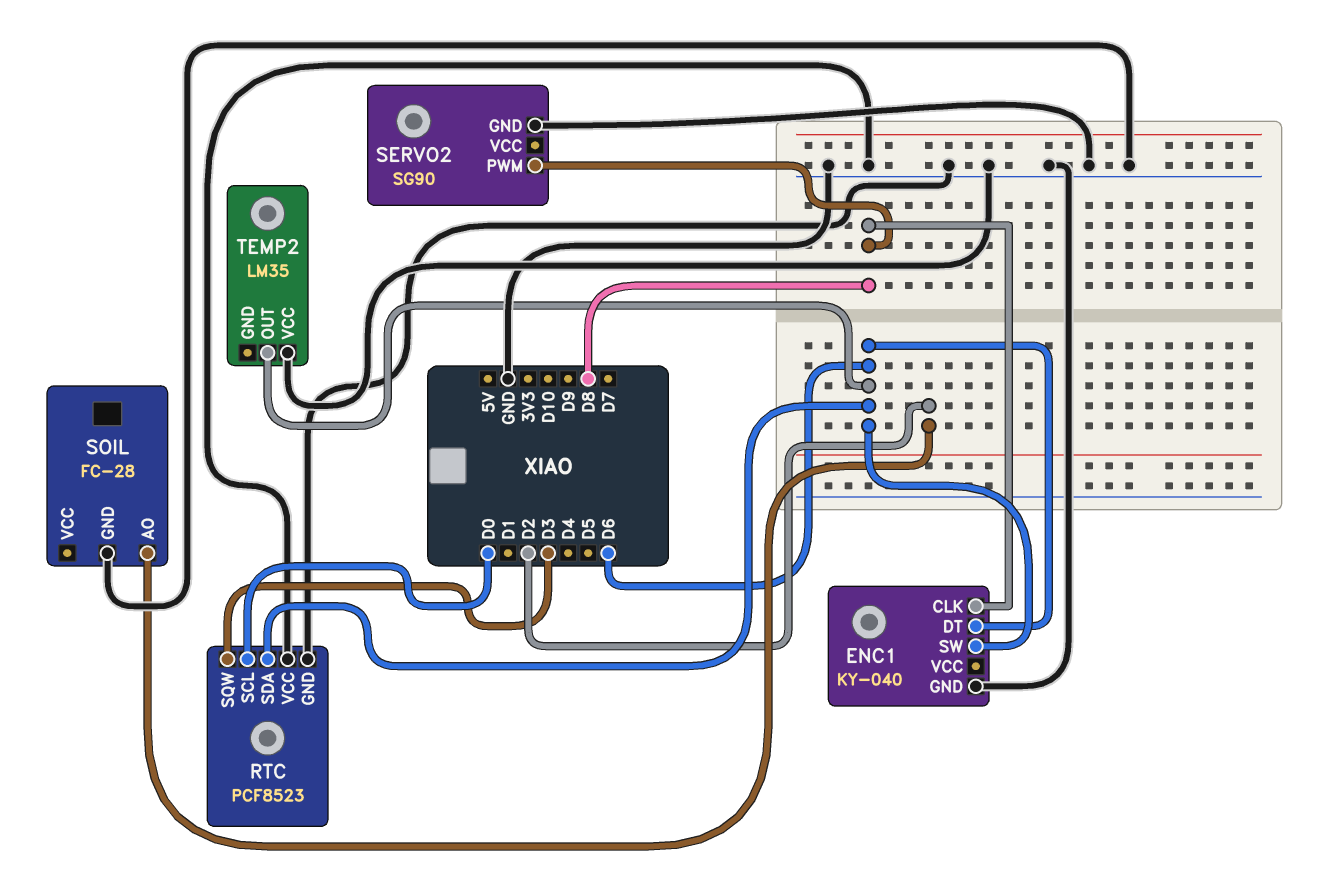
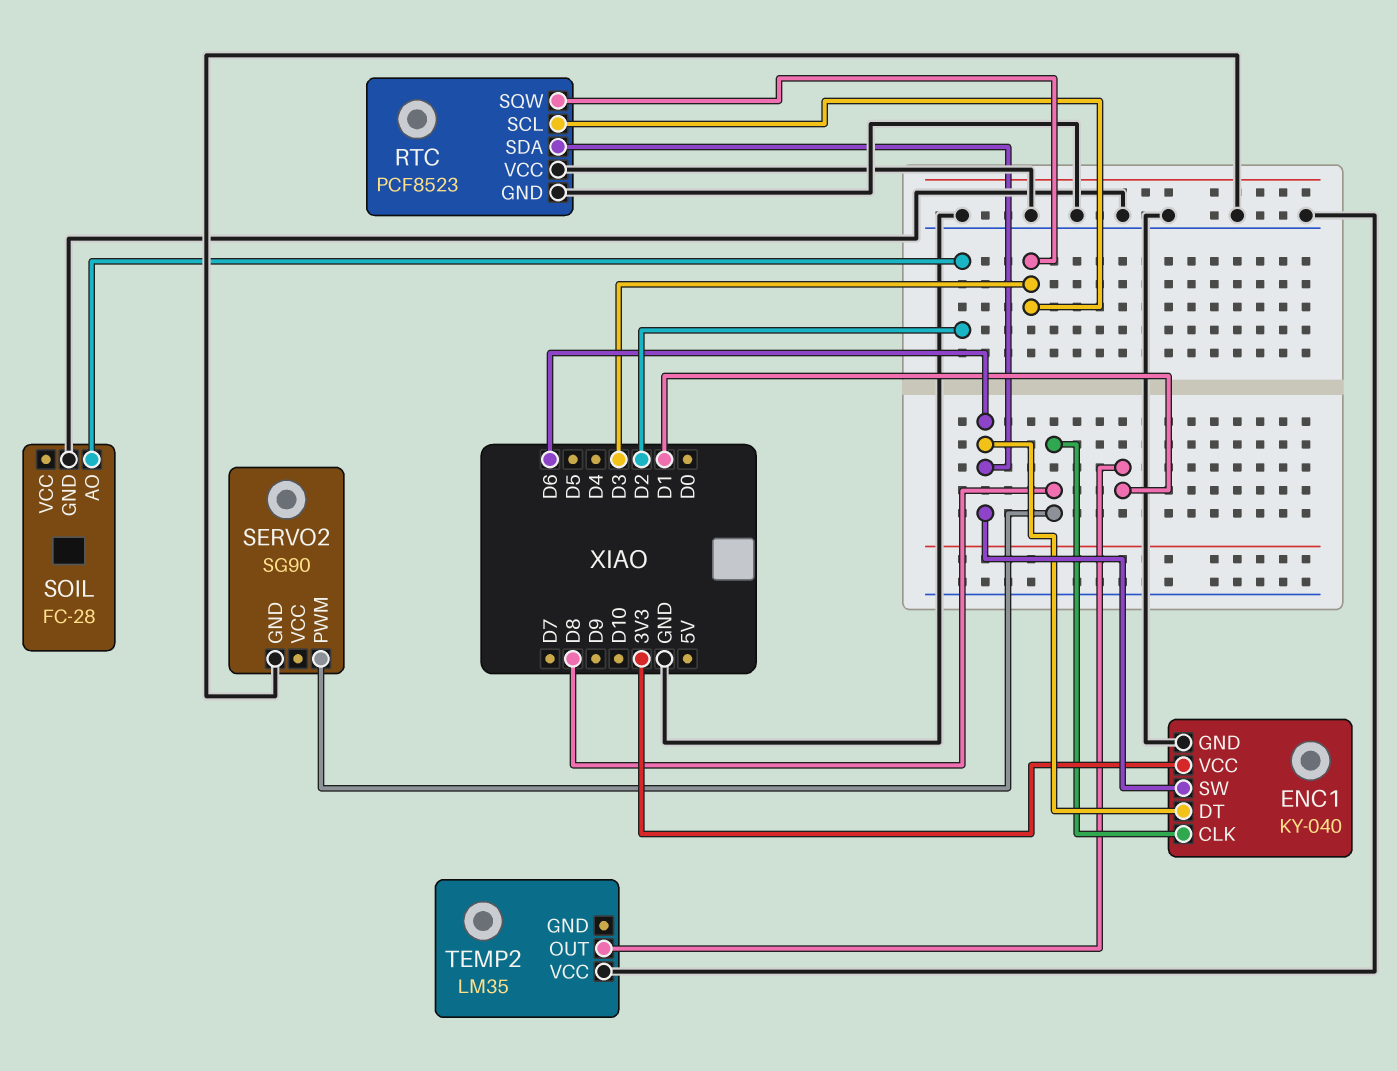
ENC1 pin VCC: none -> 3V3
RTC pin SCL: D0 -> D3
TEMP2 pin OUT: D6 -> D1

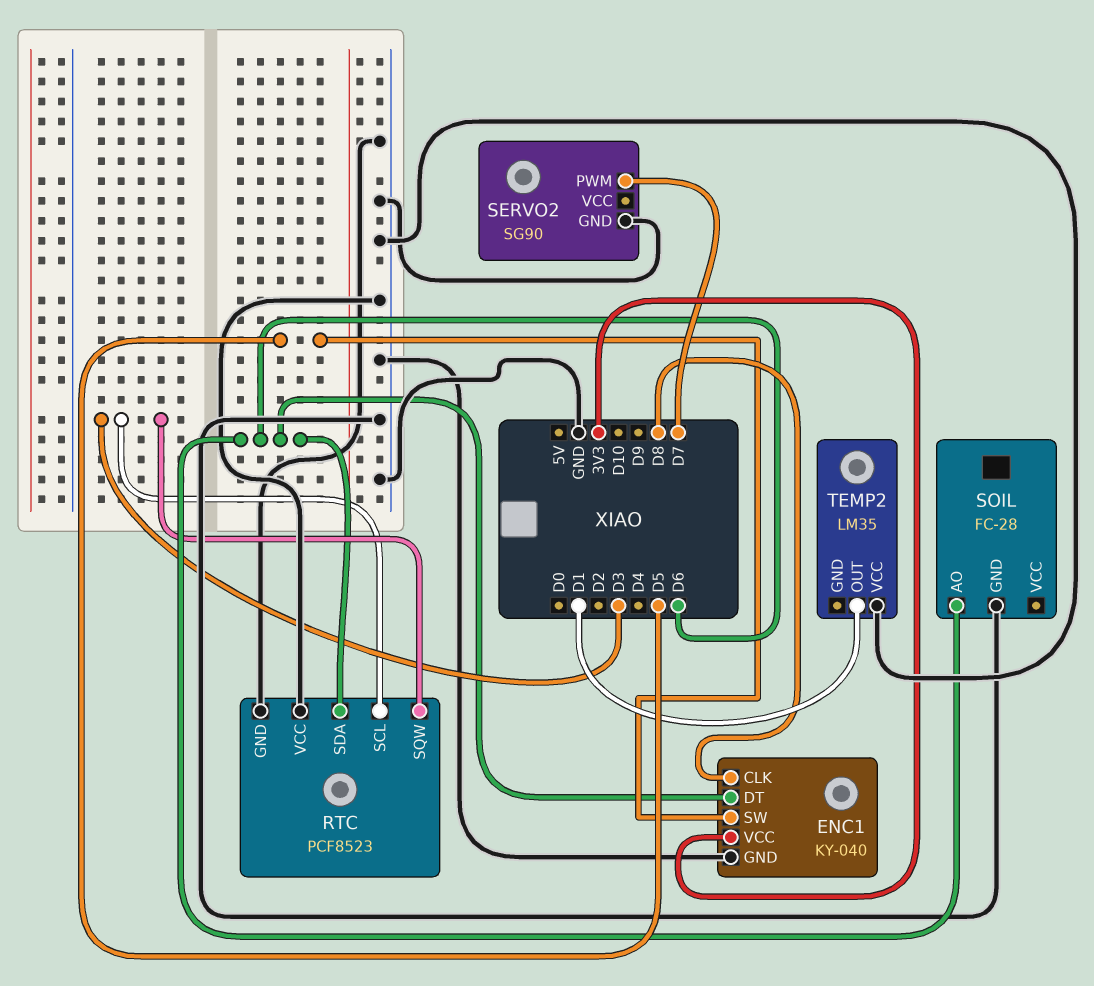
ENC1 pin SW: D6 -> D5
SERVO2 pin PWM: D8 -> D7
SOIL pin AO: D2 -> D6

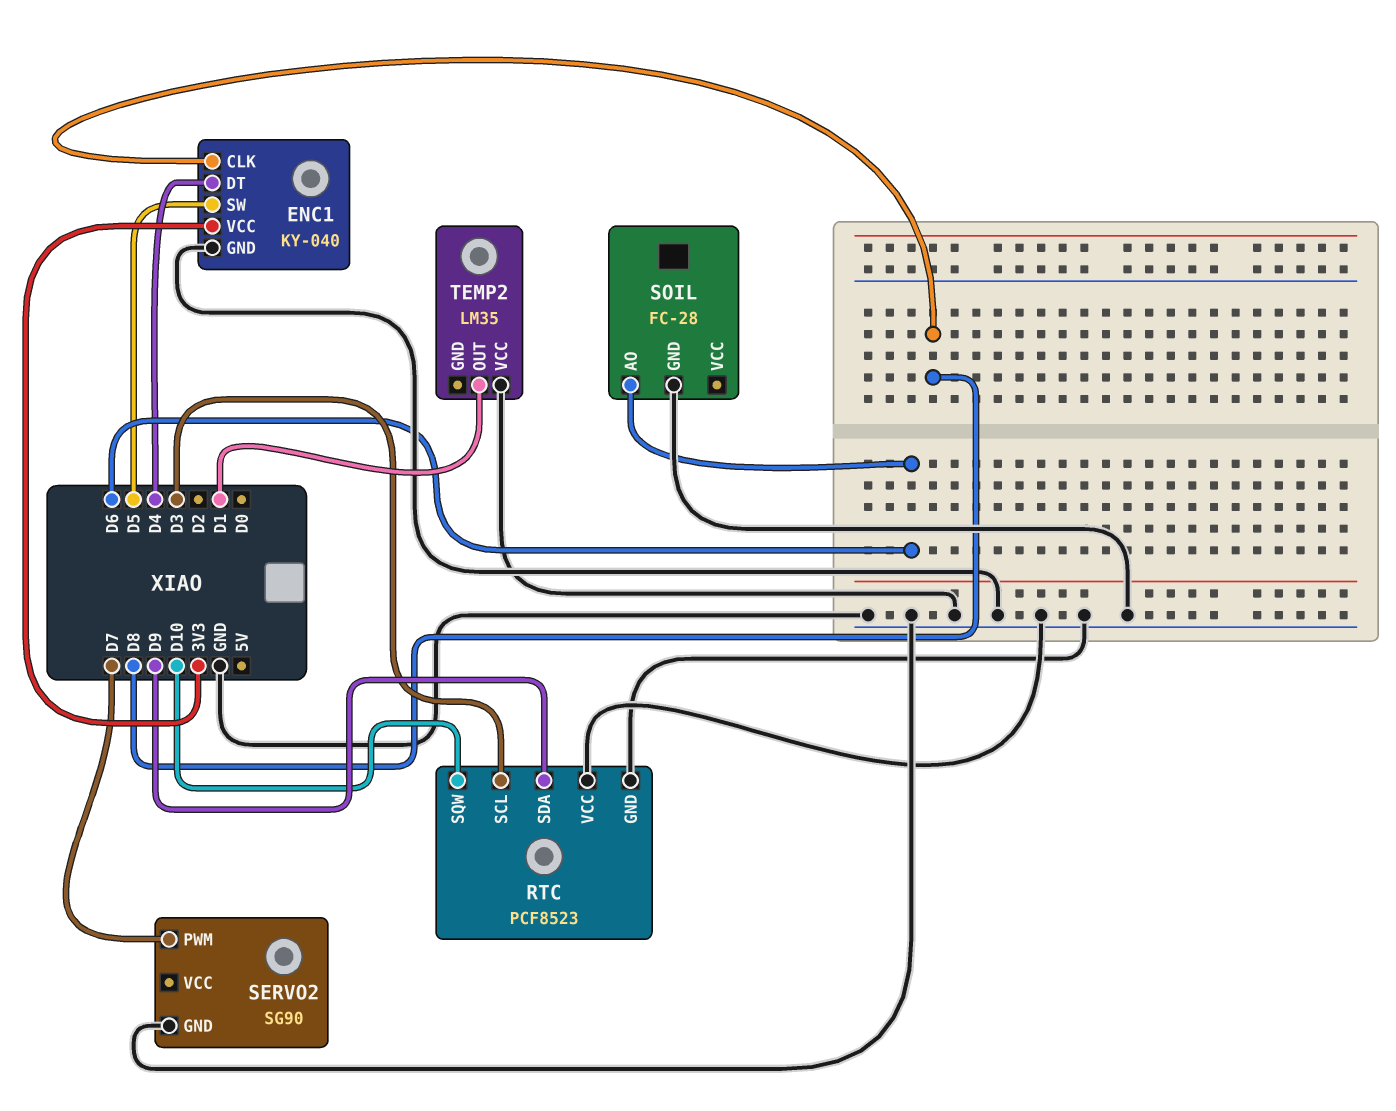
ENC1 pin DT: D6 -> D4
RTC pin SDA: D6 -> D9
RTC pin SQW: D3 -> D10

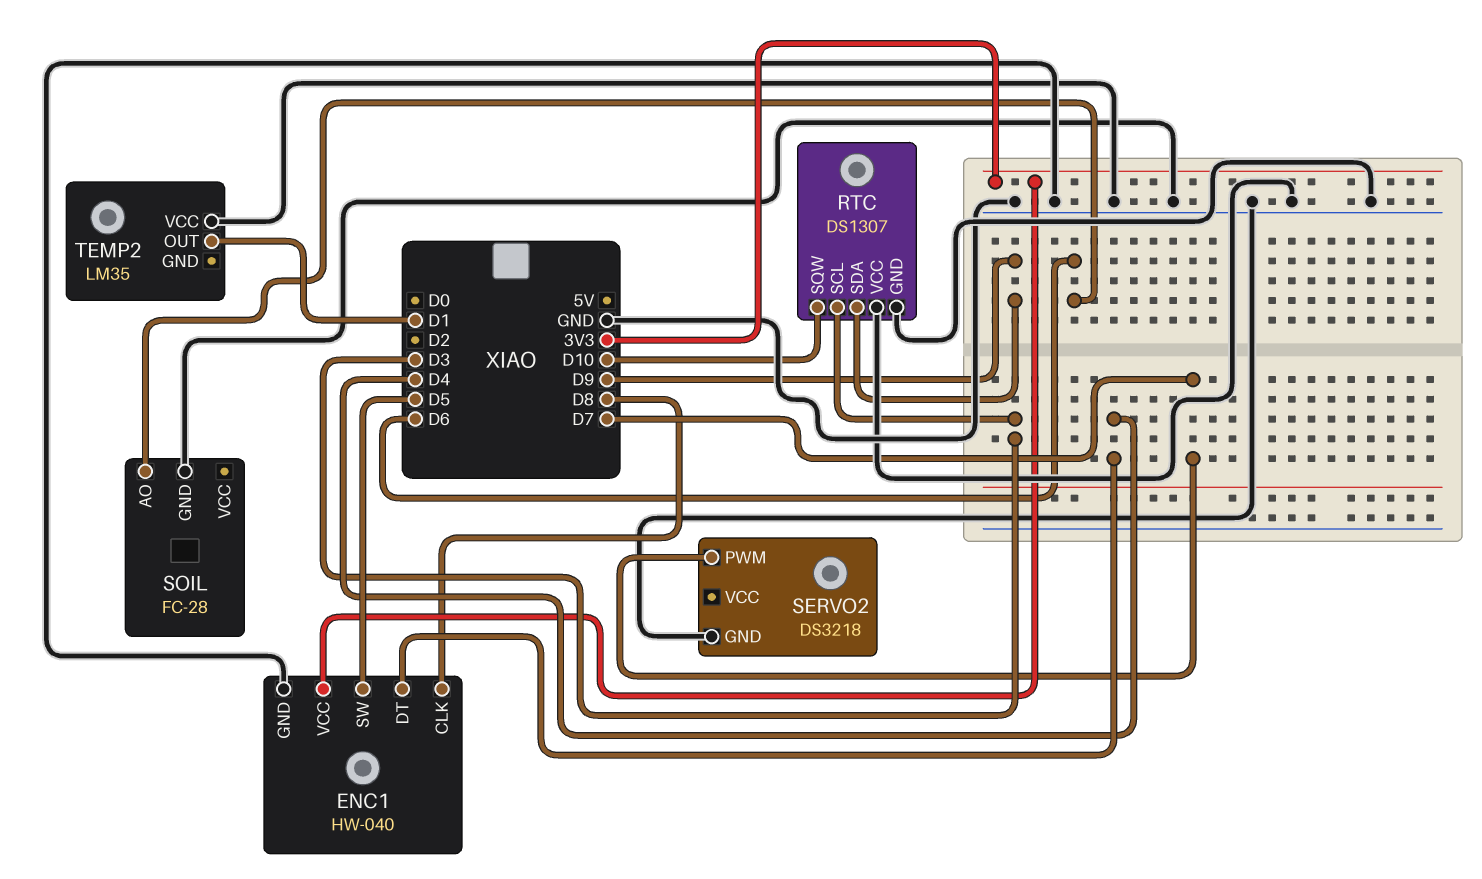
ENC1: KY-040 -> HW-040
RTC: PCF8523 -> DS1307
SERVO2: SG90 -> DS3218

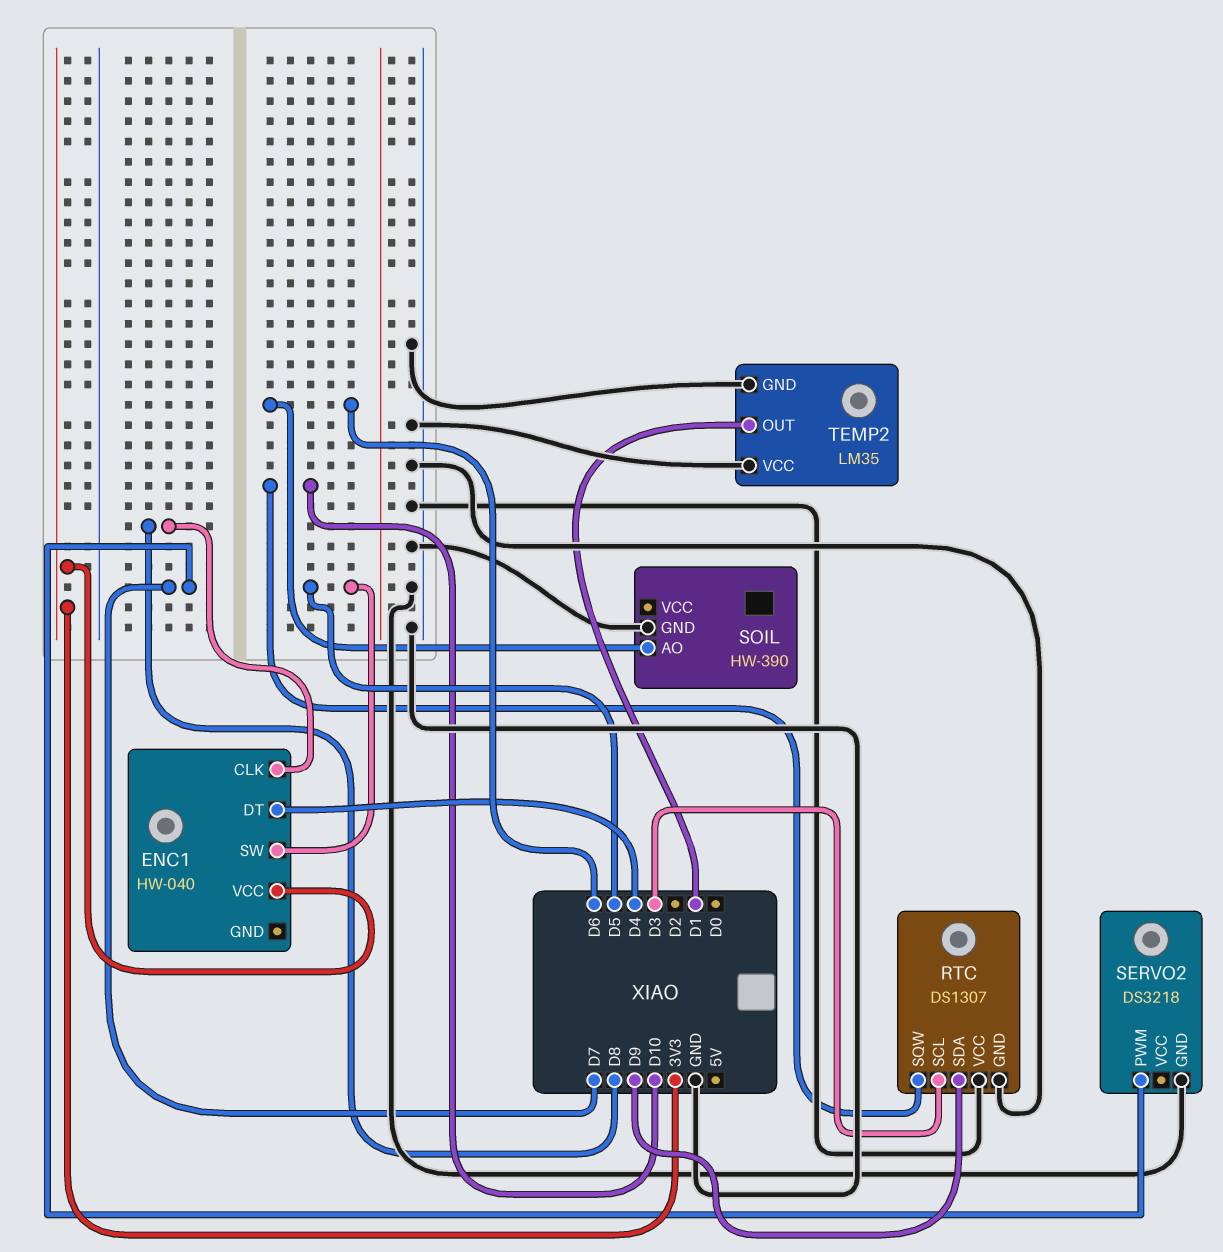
ENC1 pin GND: GND -> none
SOIL: FC-28 -> HW-390
TEMP2 pin GND: none -> GND

